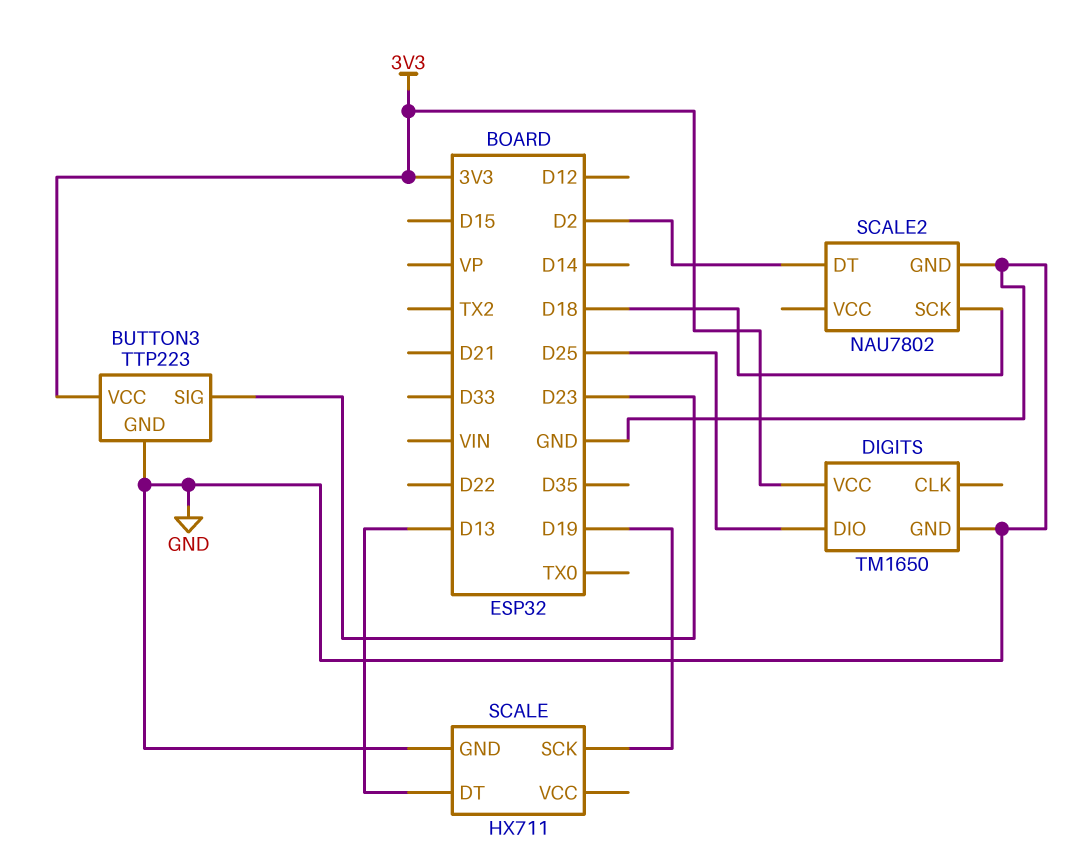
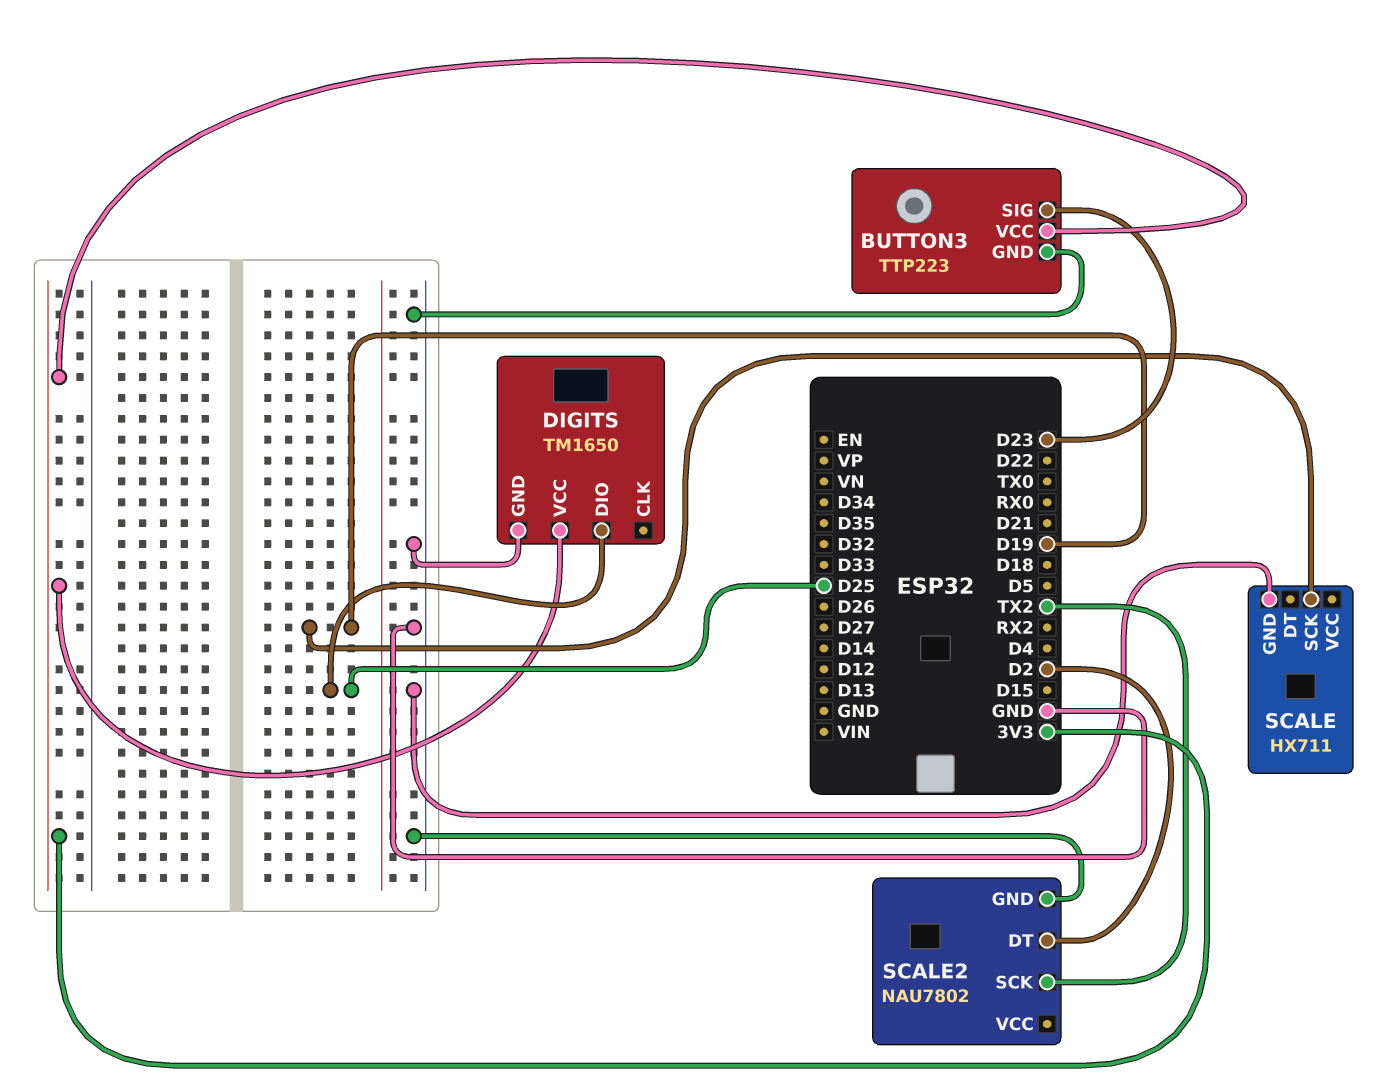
SCALE pin DT: D13 -> none
SCALE2 pin SCK: D18 -> TX2

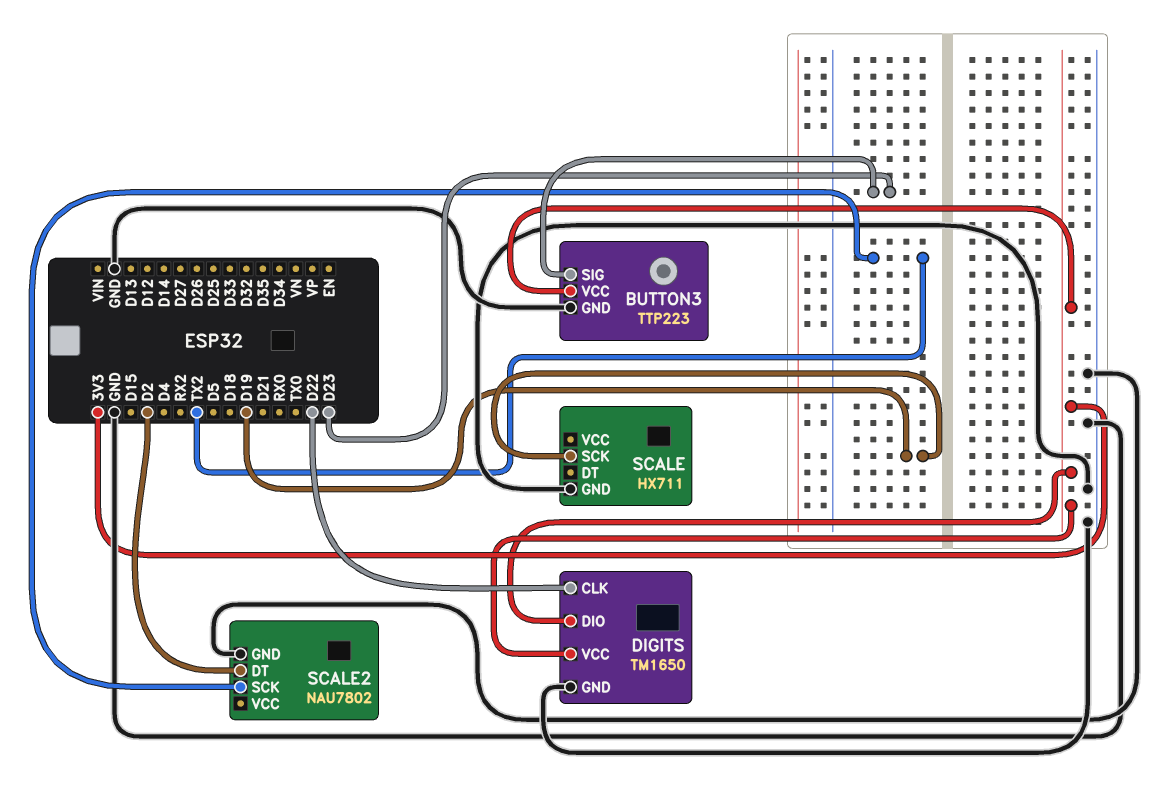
DIGITS pin CLK: none -> D22
DIGITS pin DIO: D25 -> 3V3

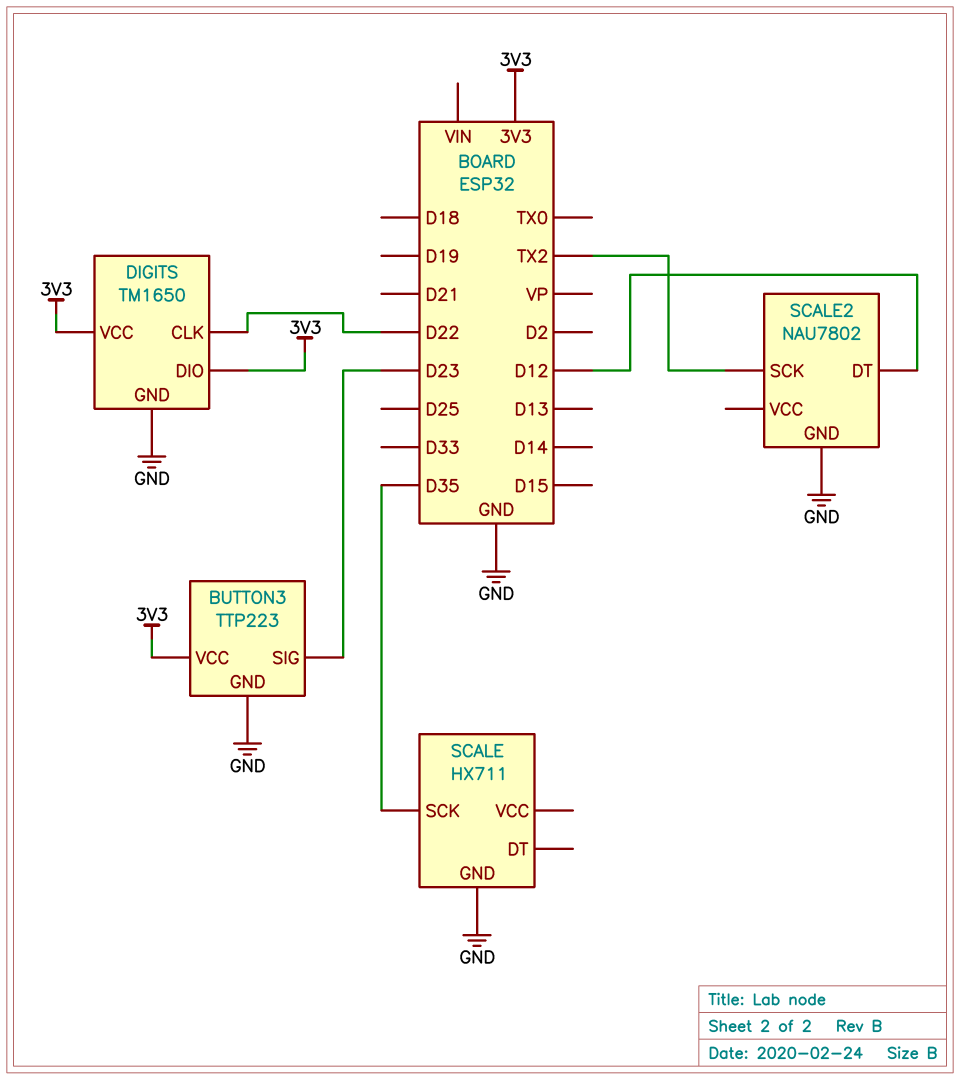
SCALE pin SCK: D19 -> D35
SCALE2 pin DT: D2 -> D12

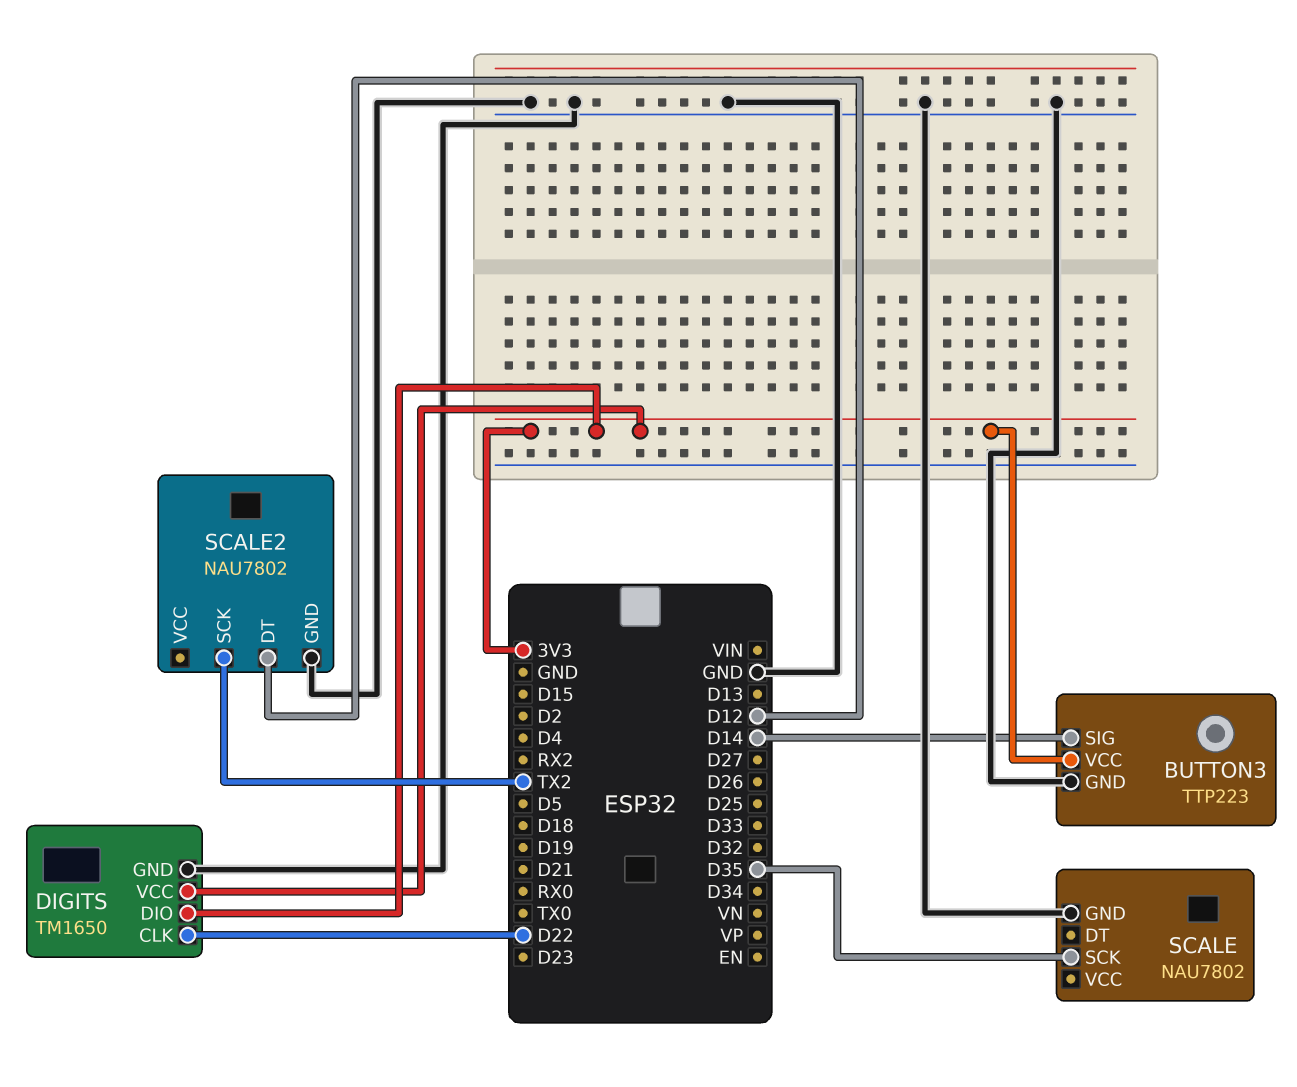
BUTTON3 pin SIG: D23 -> D14
SCALE: HX711 -> NAU7802

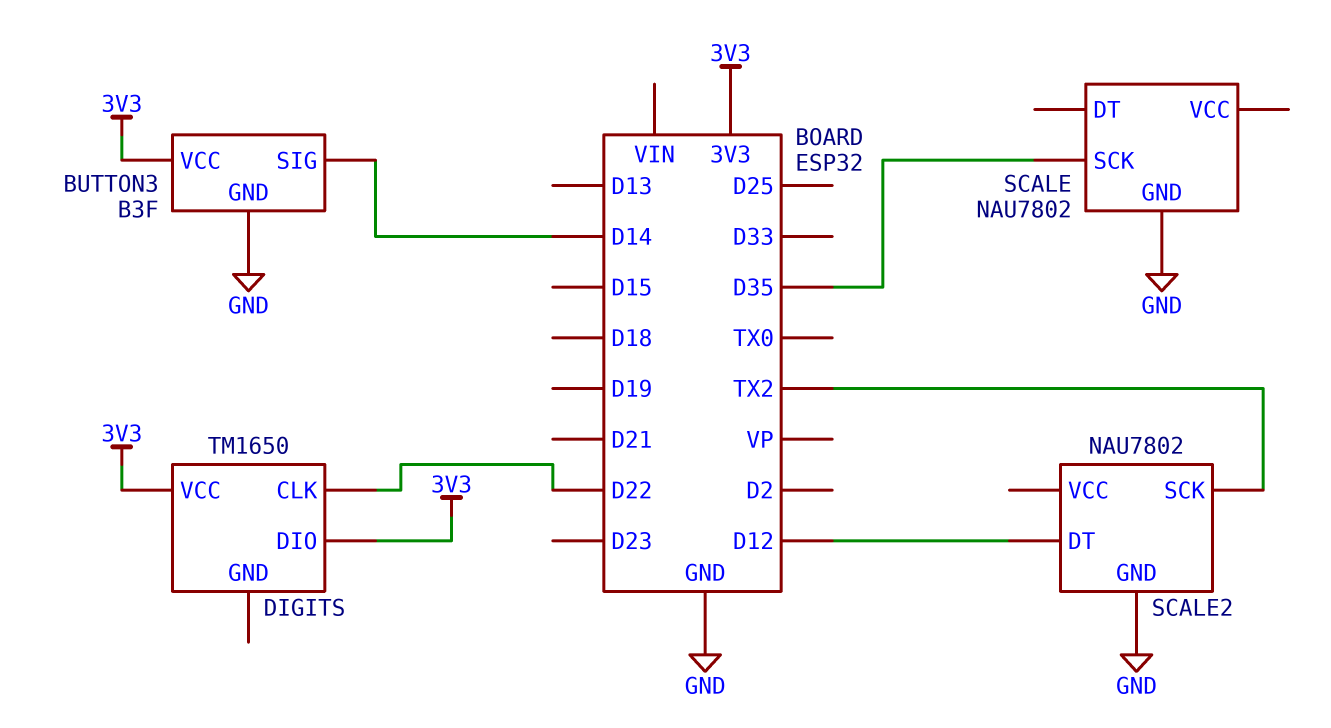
BUTTON3: TTP223 -> B3F
DIGITS pin GND: GND -> none

